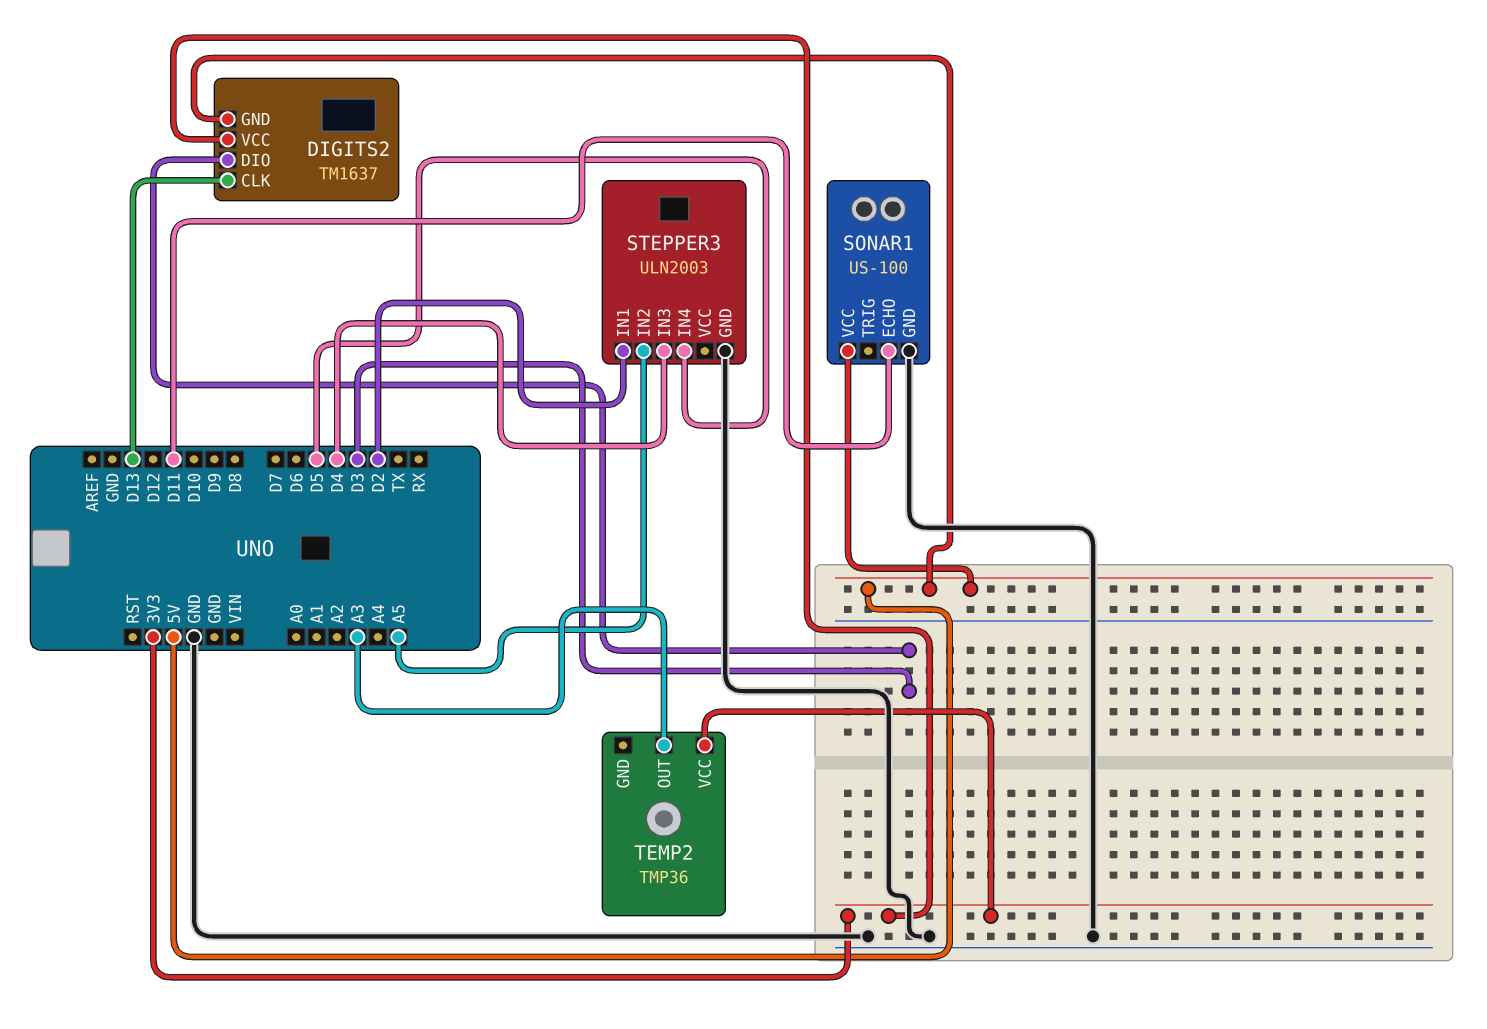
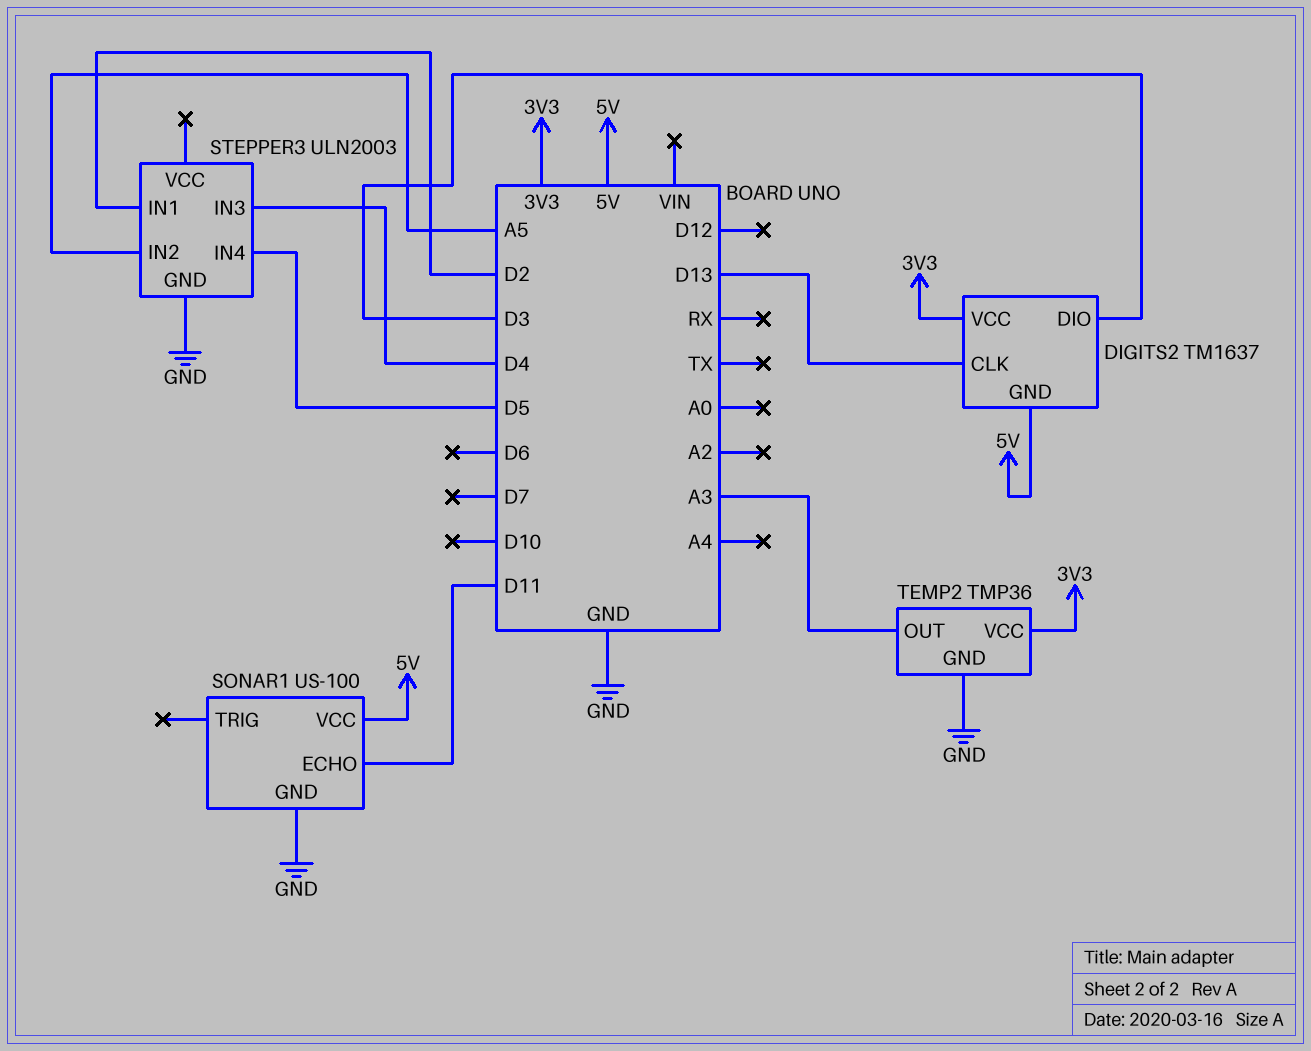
TEMP2 pin GND: none -> GND

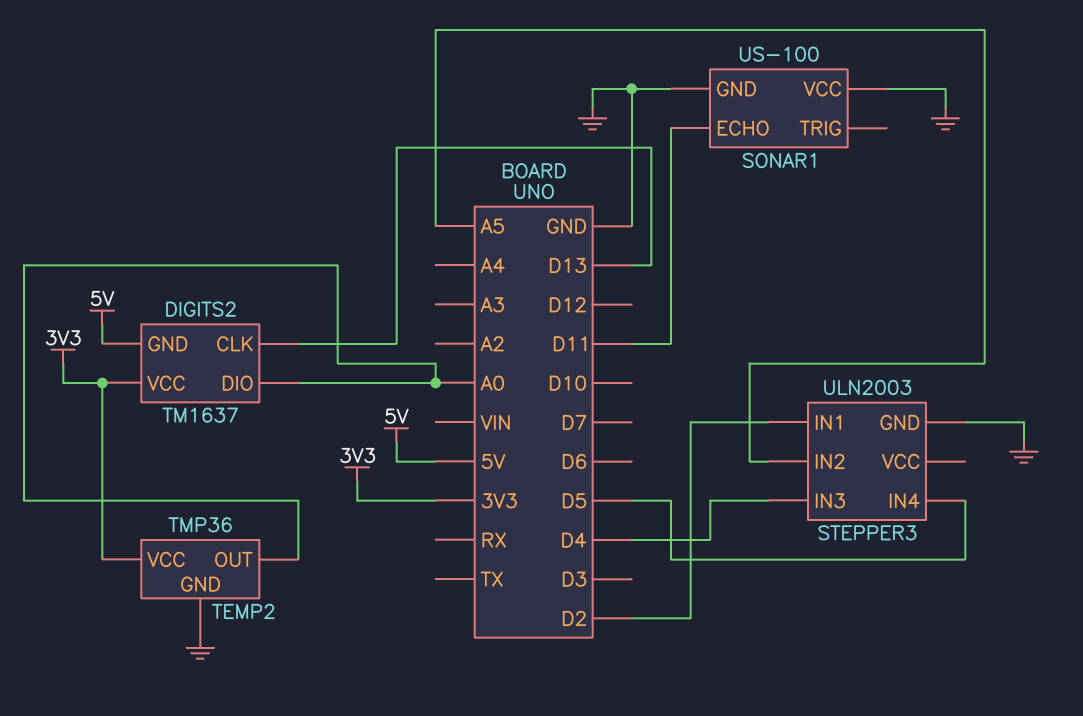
DIGITS2 pin DIO: D3 -> A0
SONAR1 pin VCC: 5V -> GND
TEMP2 pin OUT: A3 -> A0

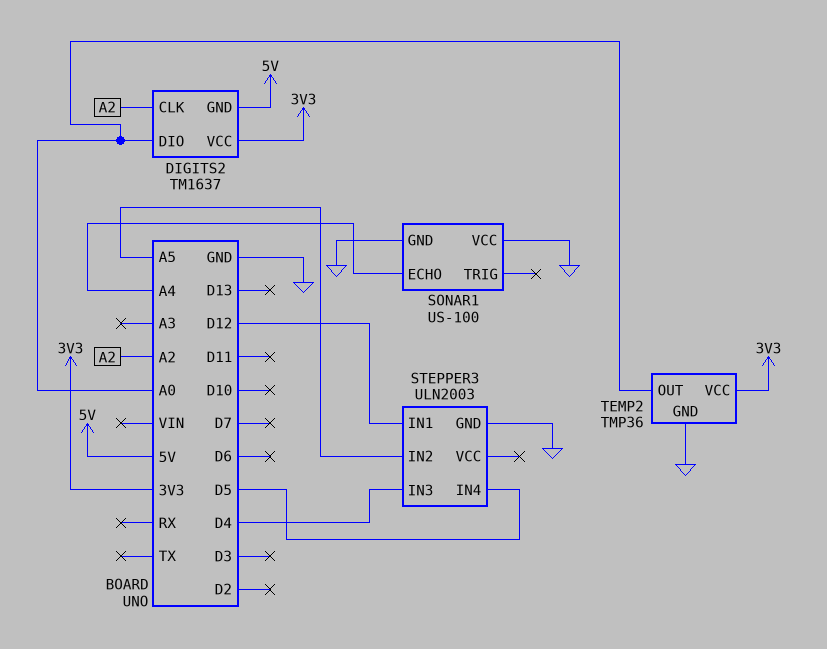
DIGITS2 pin CLK: D13 -> A2
SONAR1 pin ECHO: D11 -> A4
STEPPER3 pin IN1: D2 -> D12

